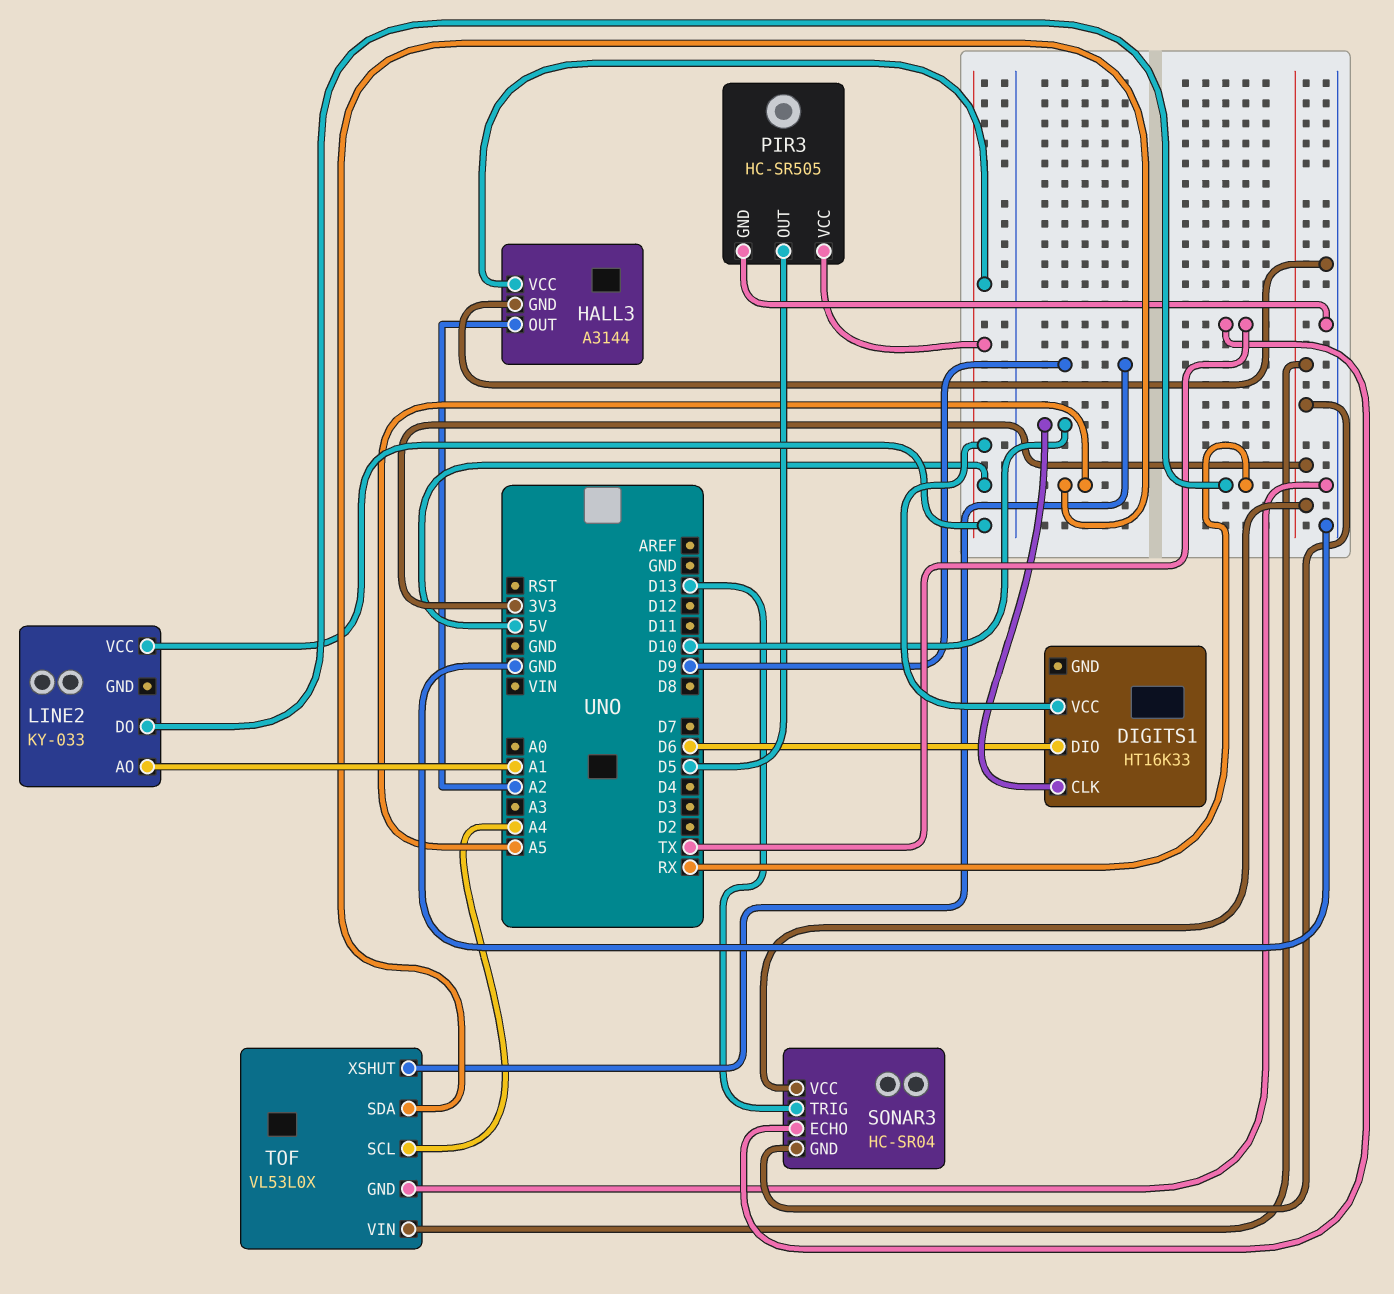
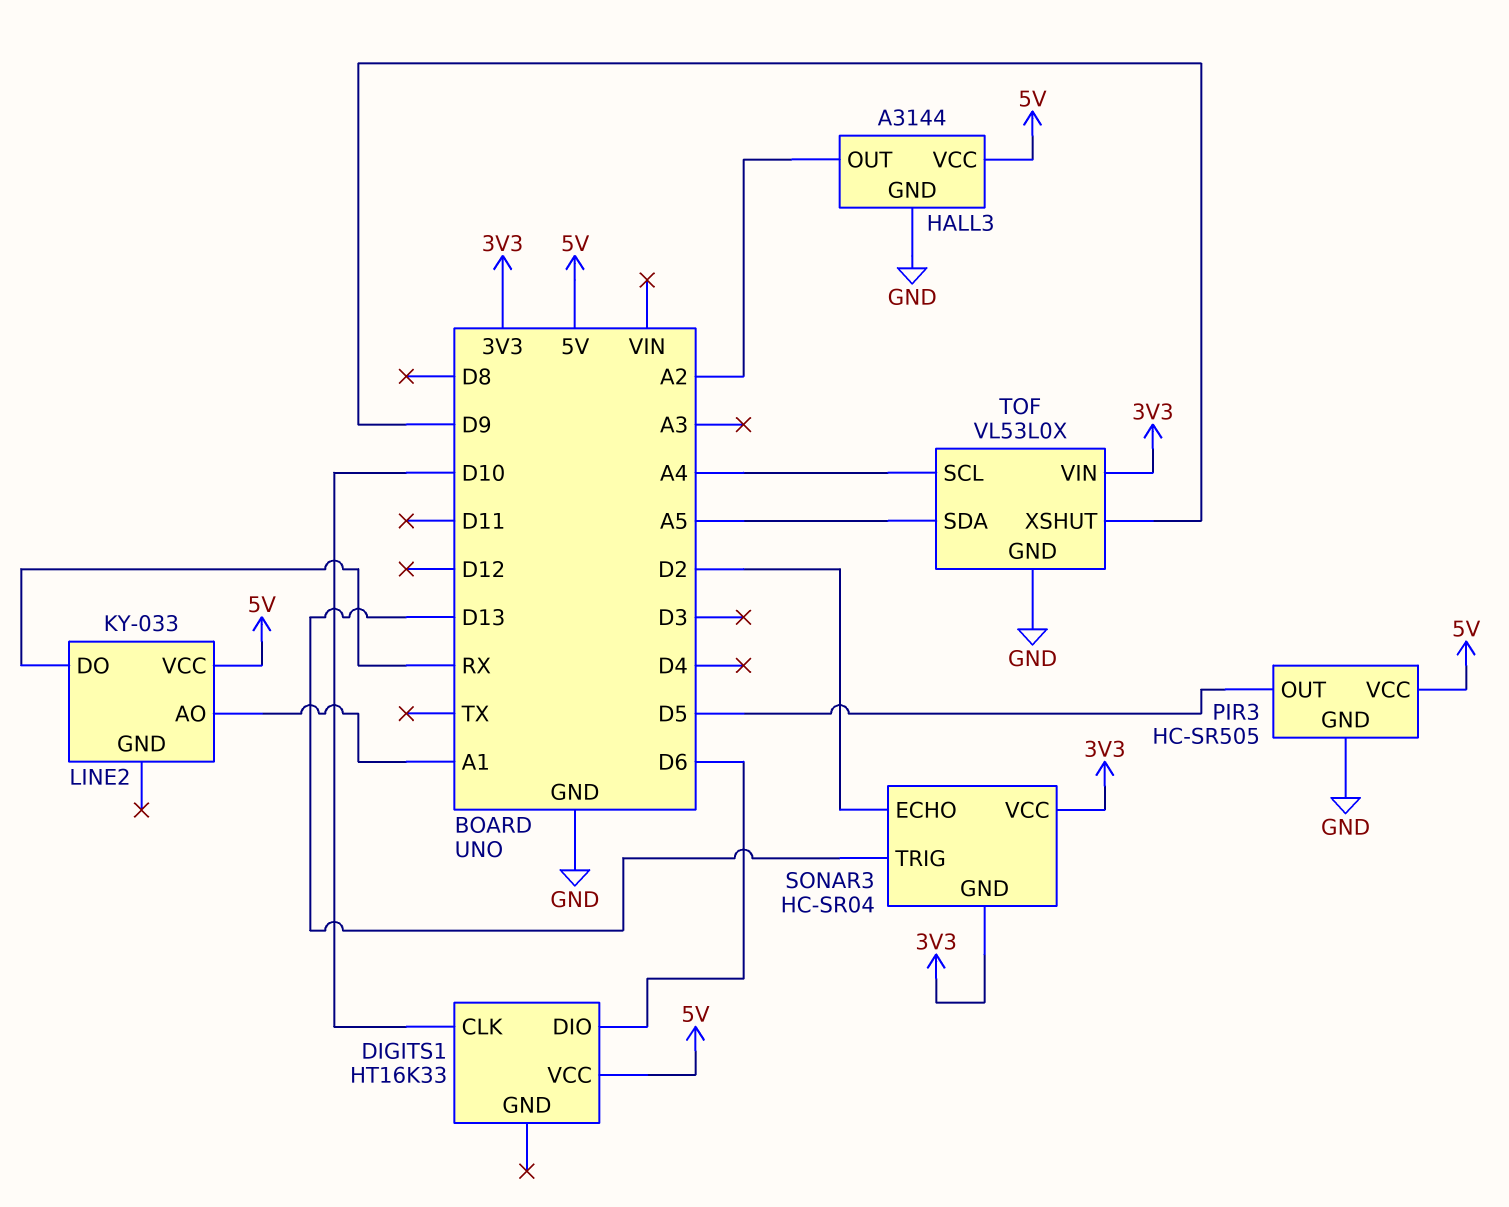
SONAR3 pin ECHO: TX -> D2

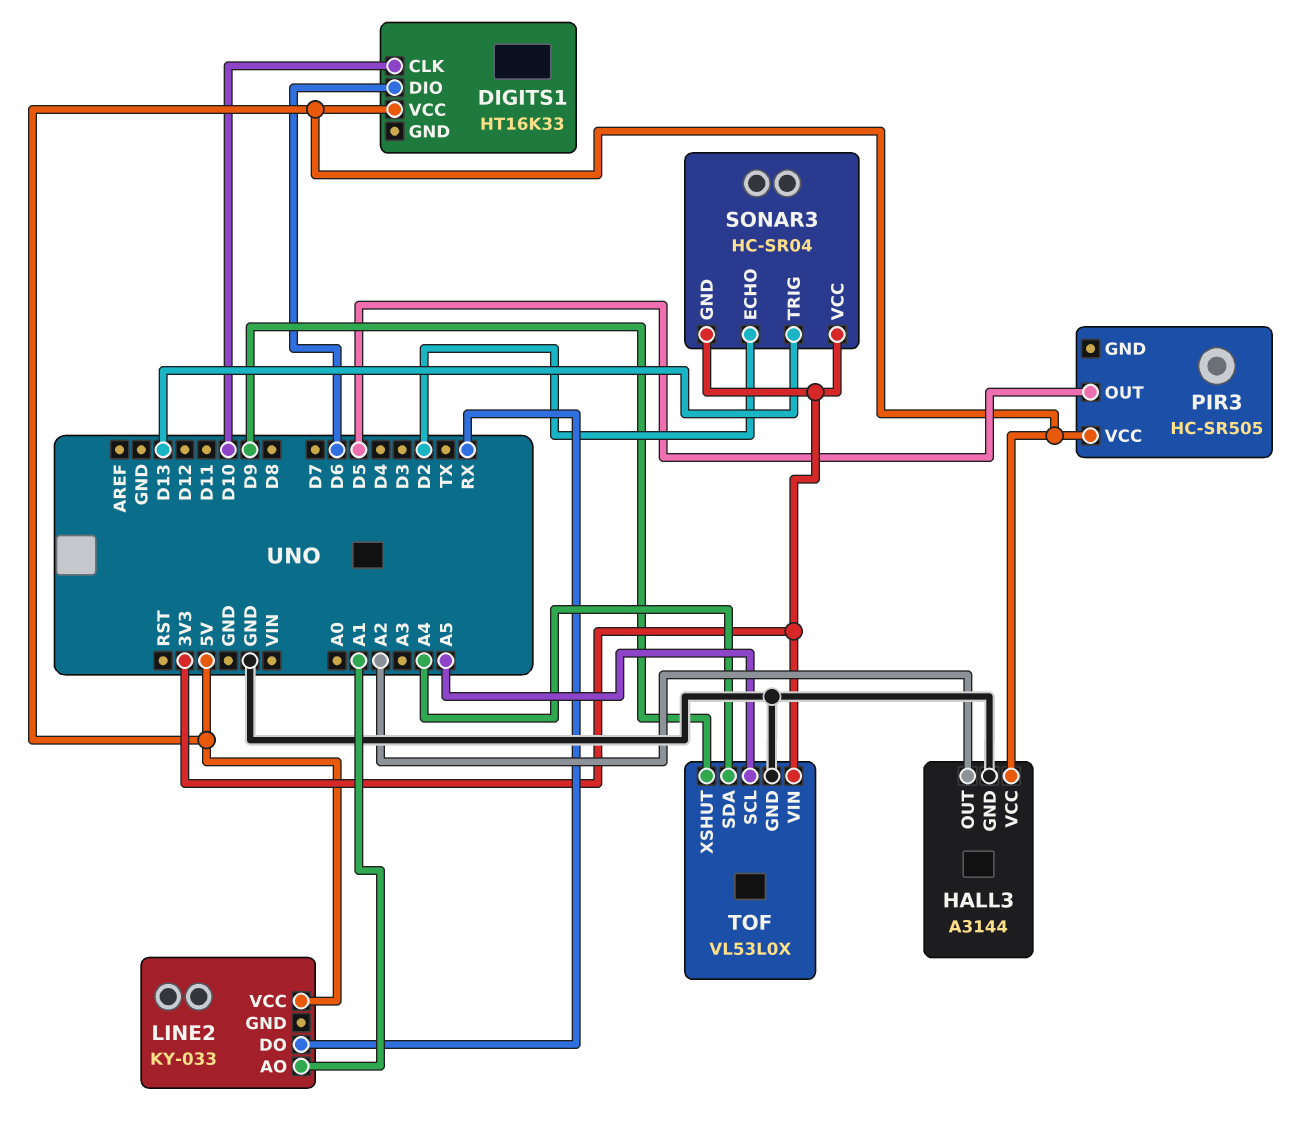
PIR3 pin GND: GND -> none
TOF pin SCL: A4 -> A5
TOF pin SDA: A5 -> A4

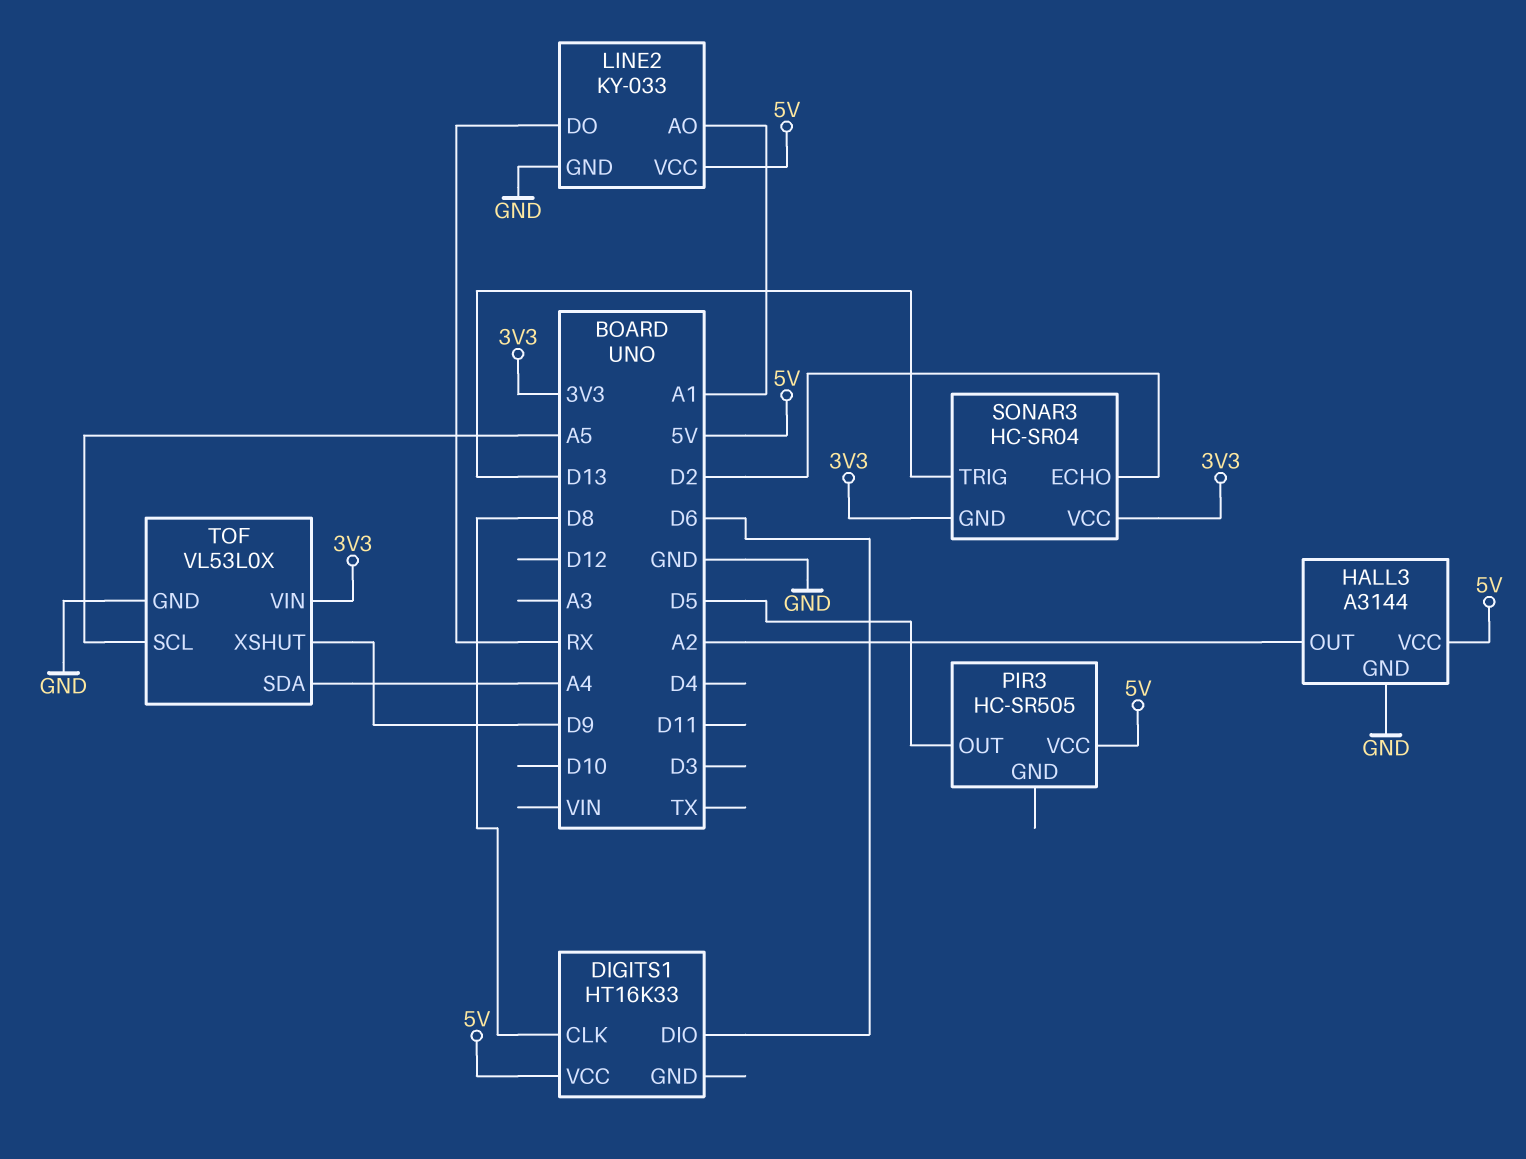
DIGITS1 pin CLK: D10 -> D8
LINE2 pin GND: none -> GND

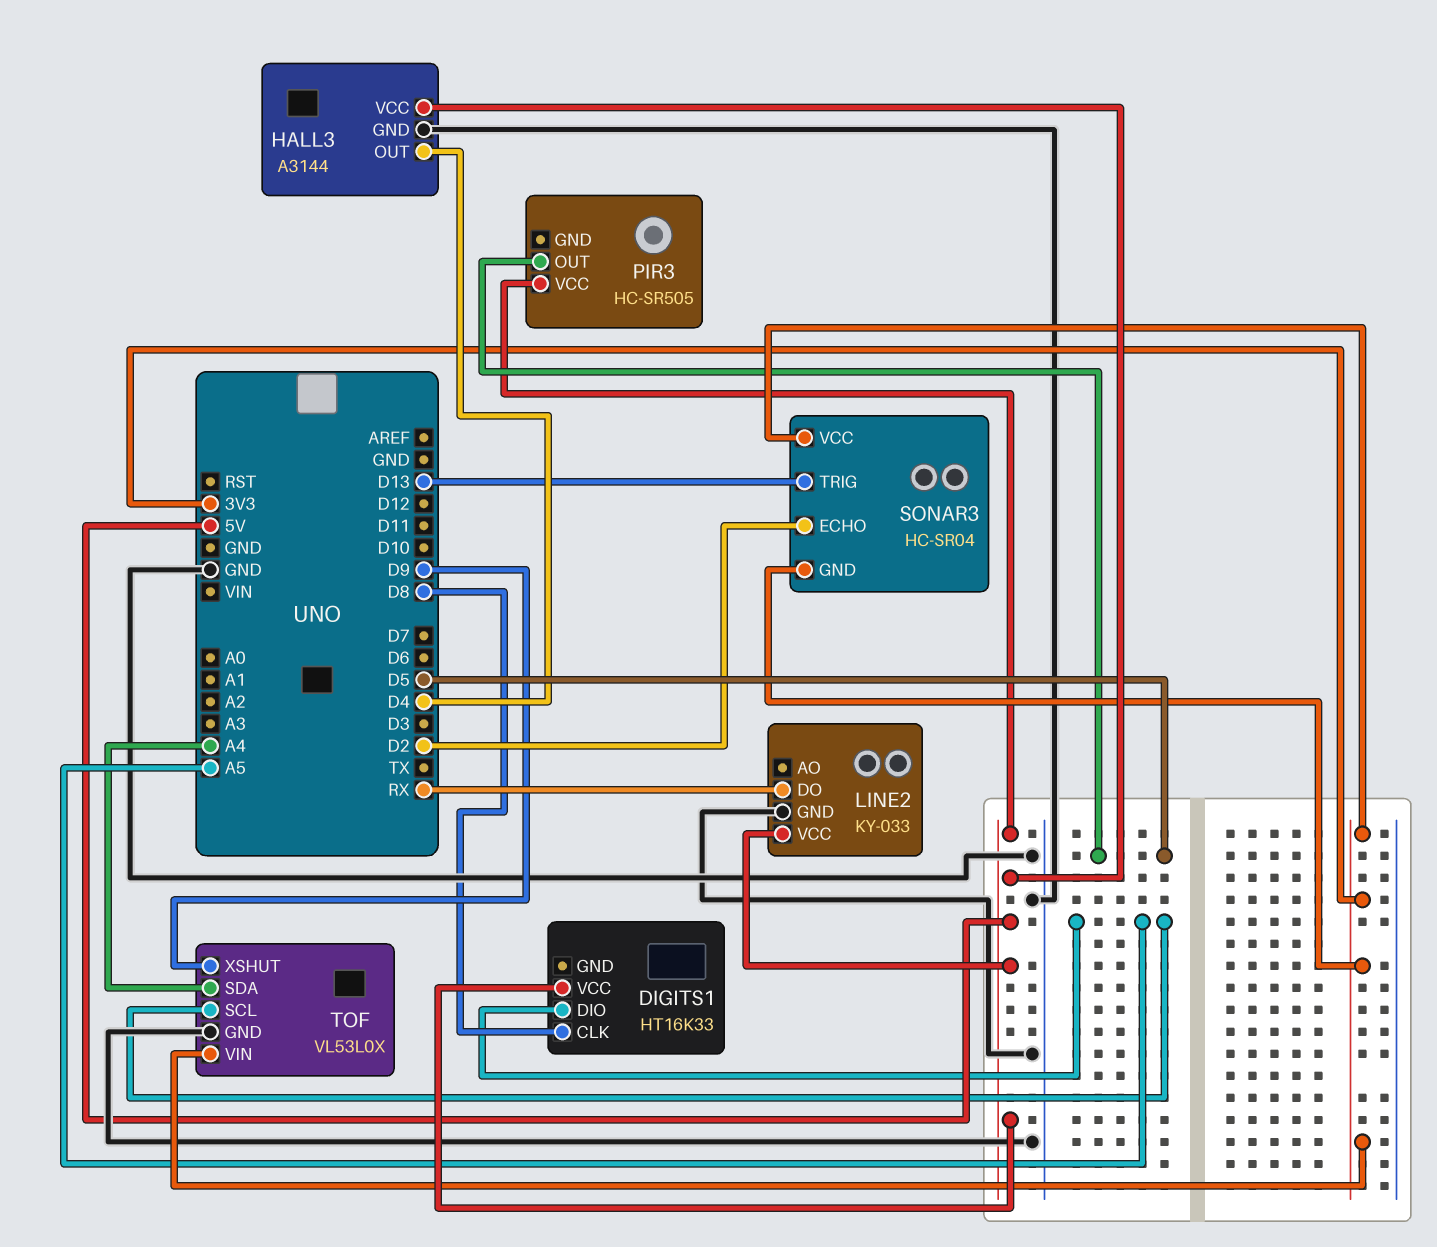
DIGITS1 pin DIO: D6 -> A5
HALL3 pin OUT: A2 -> D4
LINE2 pin AO: A1 -> none

